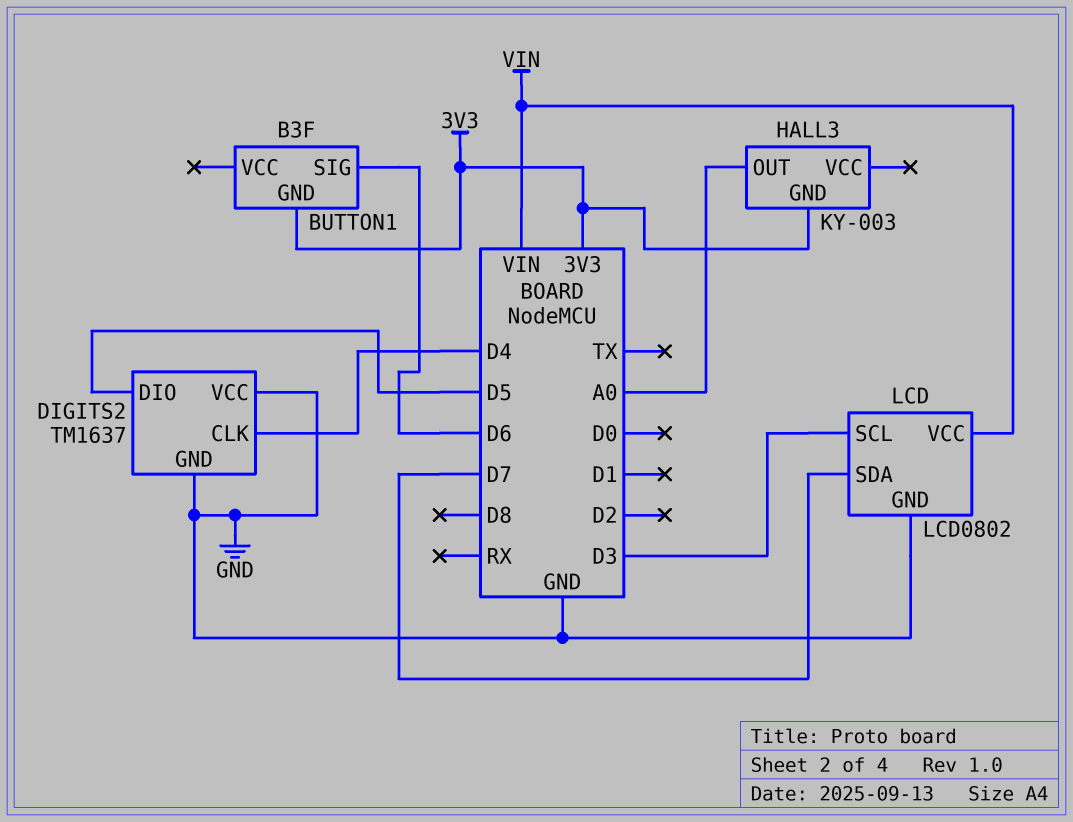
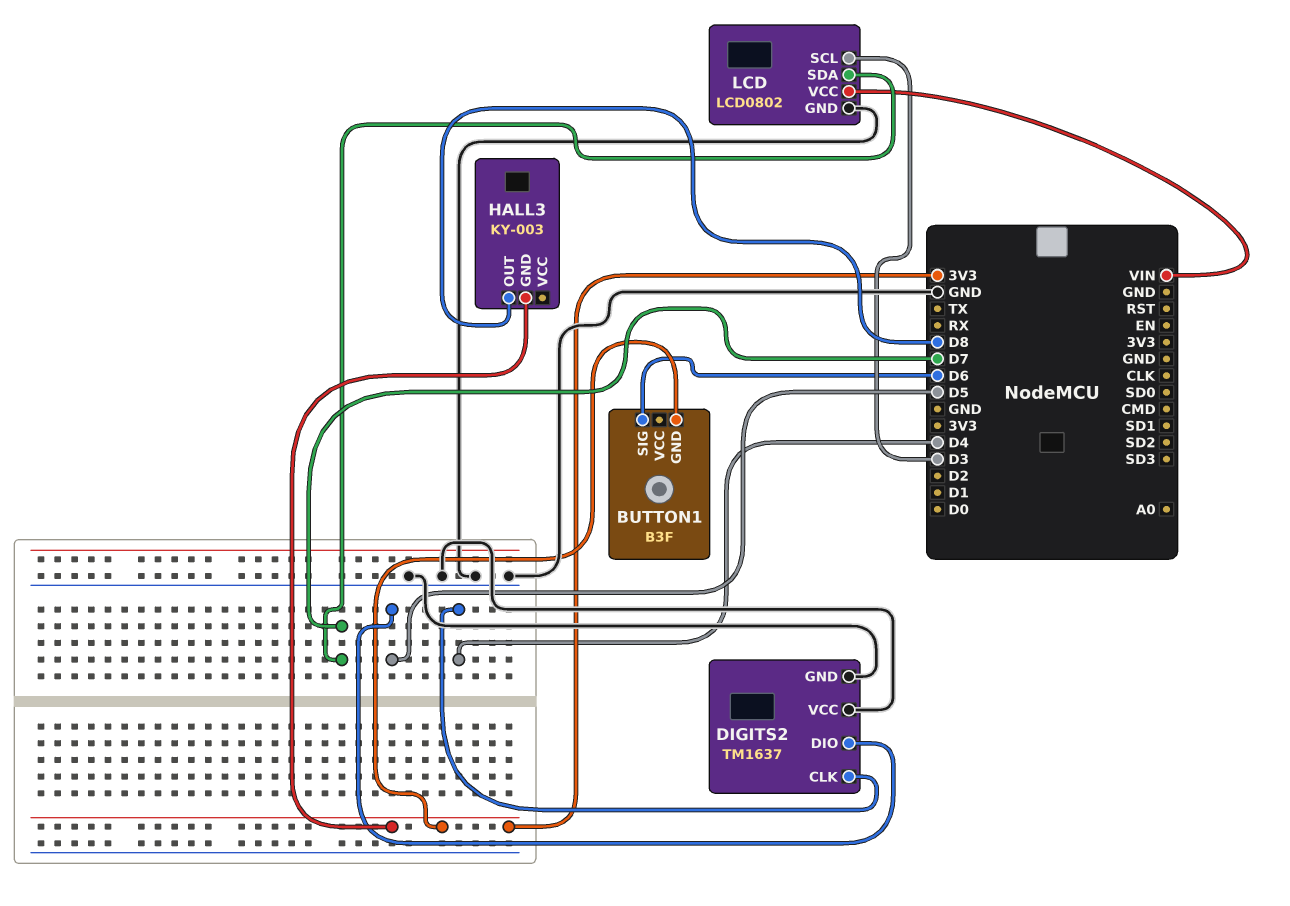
HALL3 pin OUT: A0 -> D8

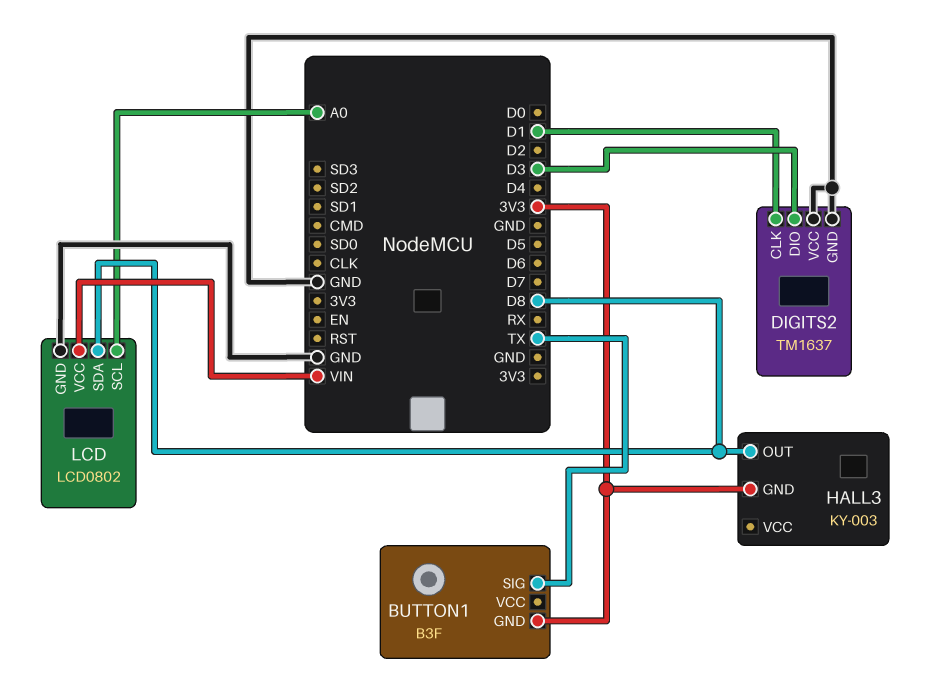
BUTTON1 pin SIG: D6 -> TX
DIGITS2 pin CLK: D4 -> D1
DIGITS2 pin DIO: D5 -> D3
LCD pin SCL: D3 -> A0
LCD pin SDA: D7 -> D8

